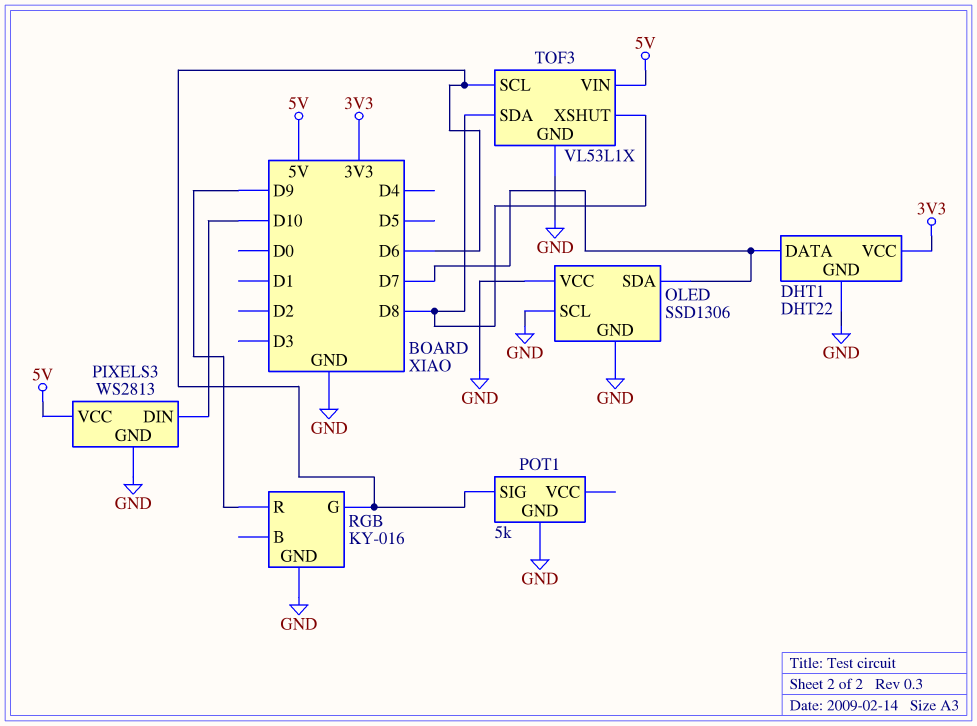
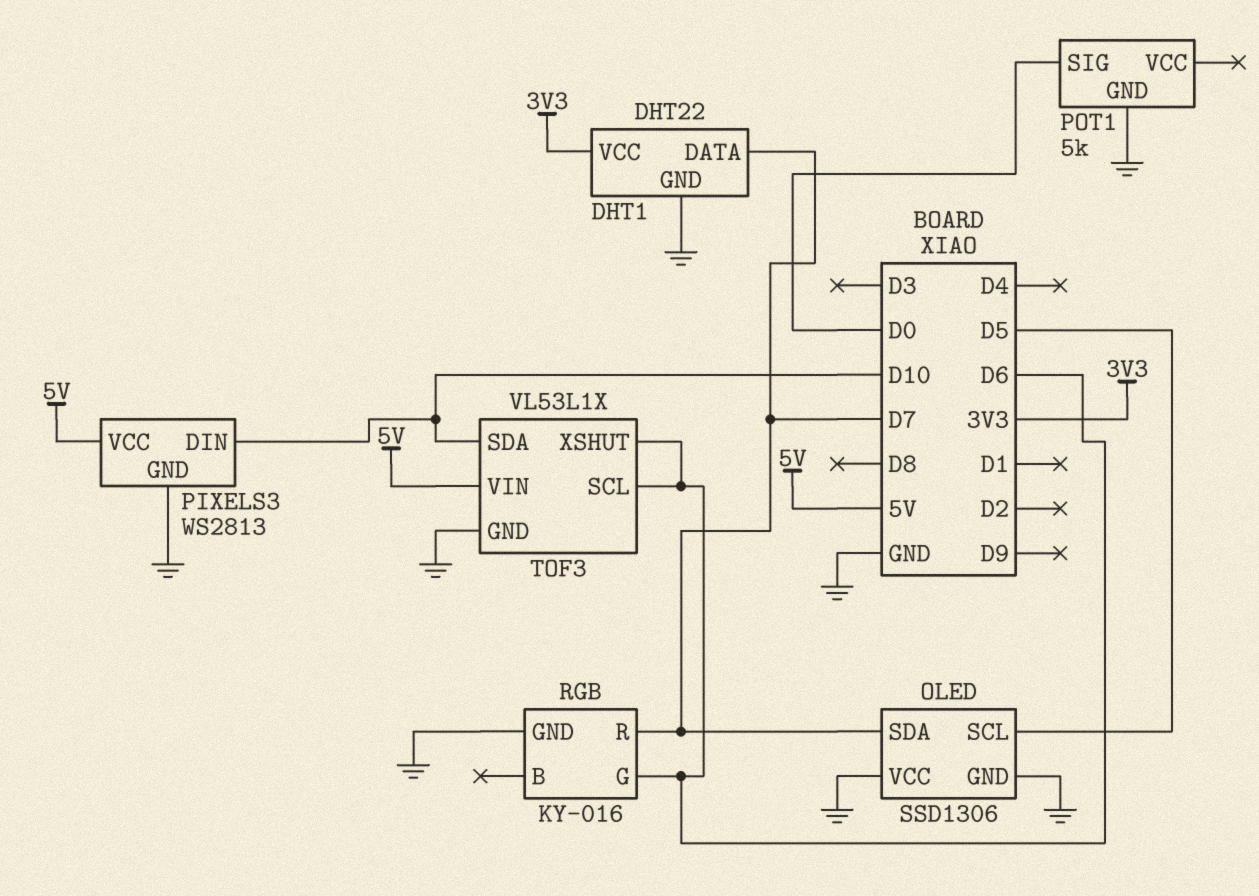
OLED pin SCL: GND -> D5
POT1 pin SIG: D6 -> D0
RGB pin R: D9 -> D7
TOF3 pin SDA: D8 -> D10
TOF3 pin XSHUT: D8 -> D6

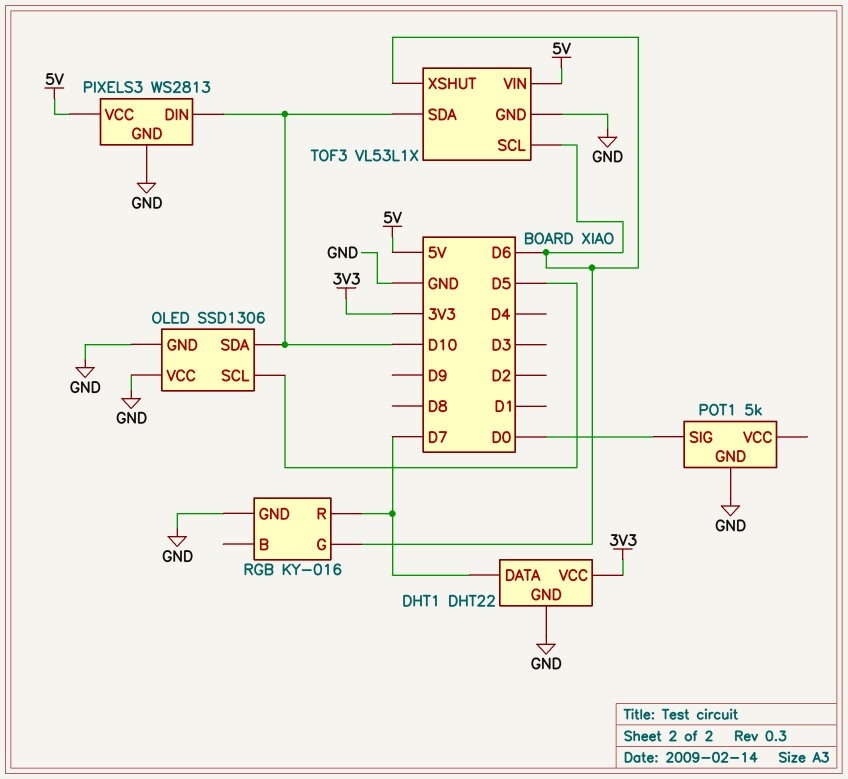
OLED pin SDA: D7 -> D10

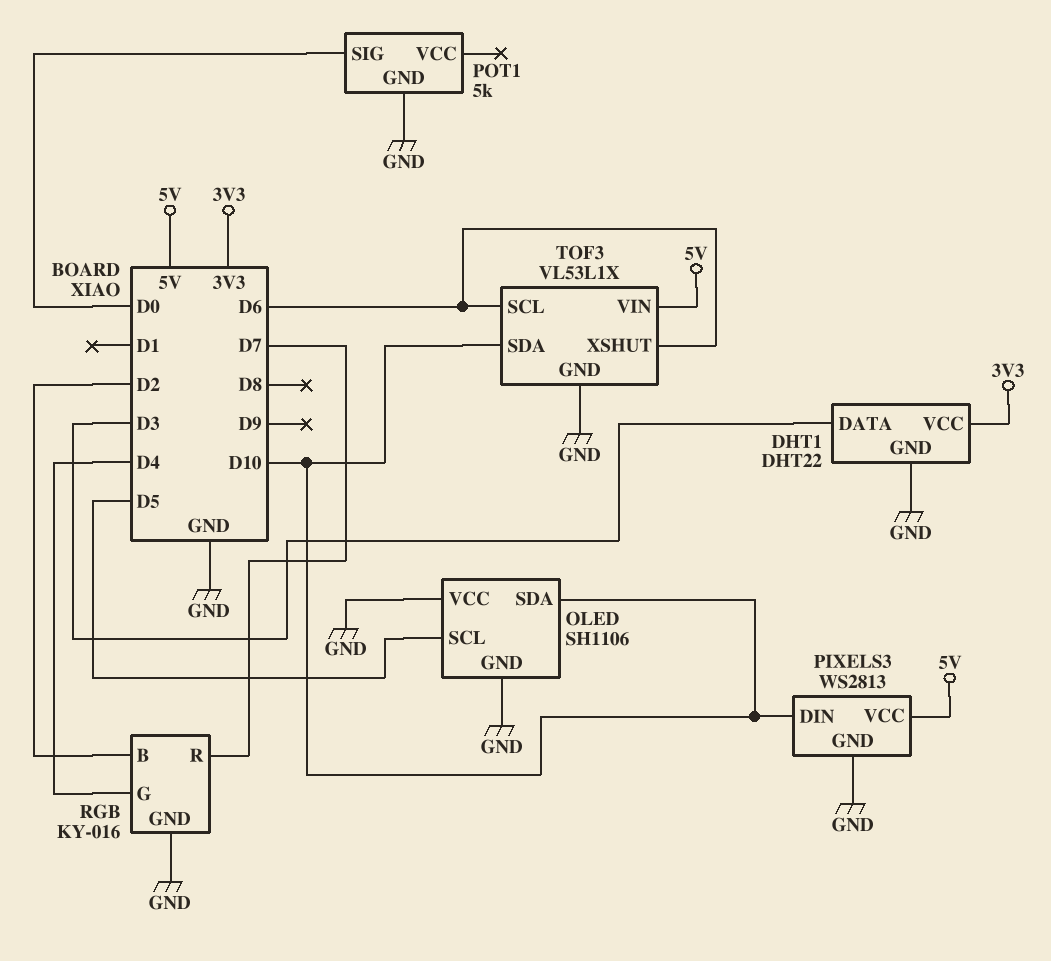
DHT1 pin DATA: D7 -> D3
OLED: SSD1306 -> SH1106
RGB pin B: none -> D2
RGB pin G: D6 -> D4

